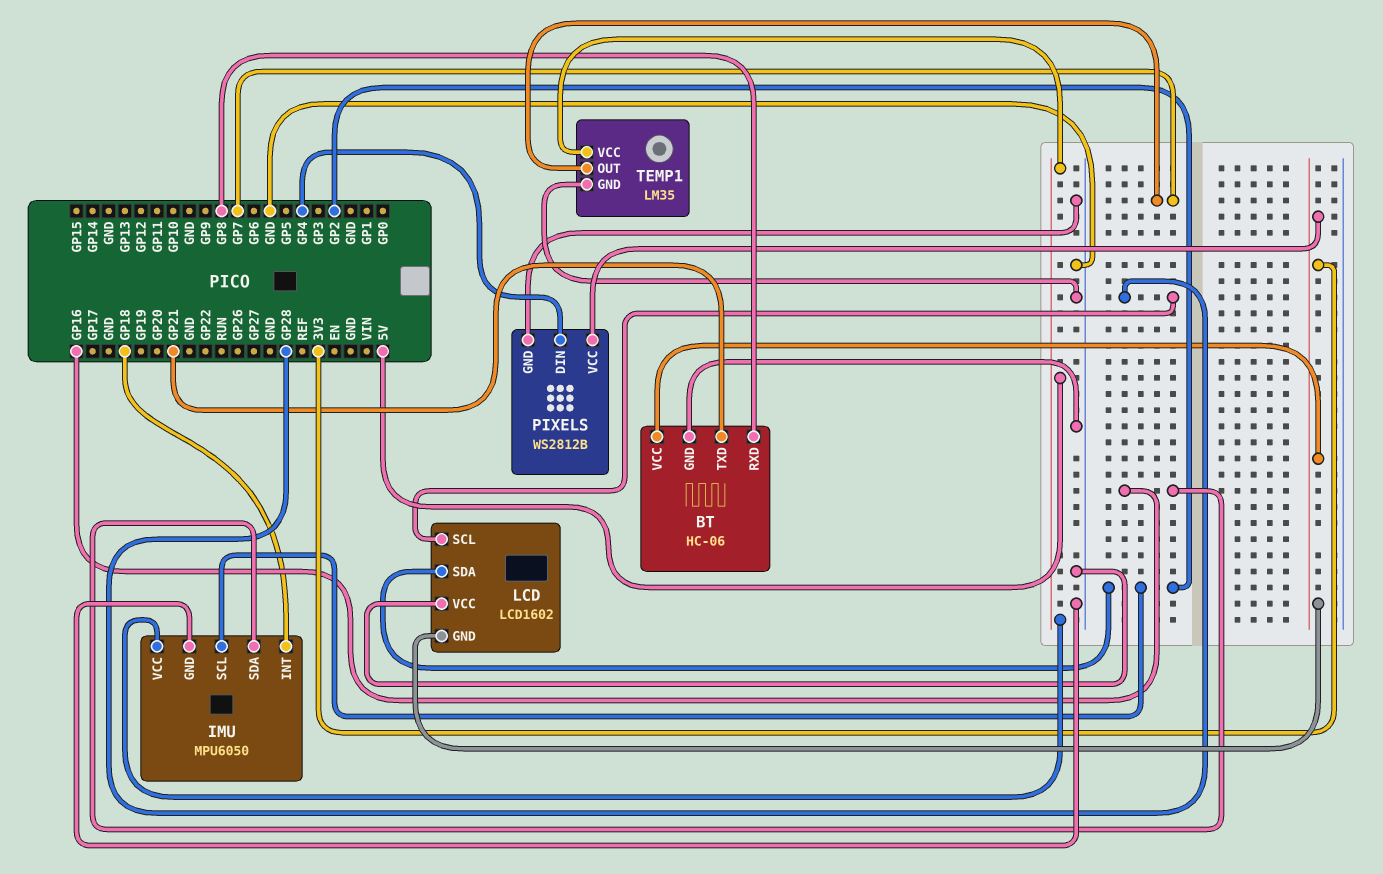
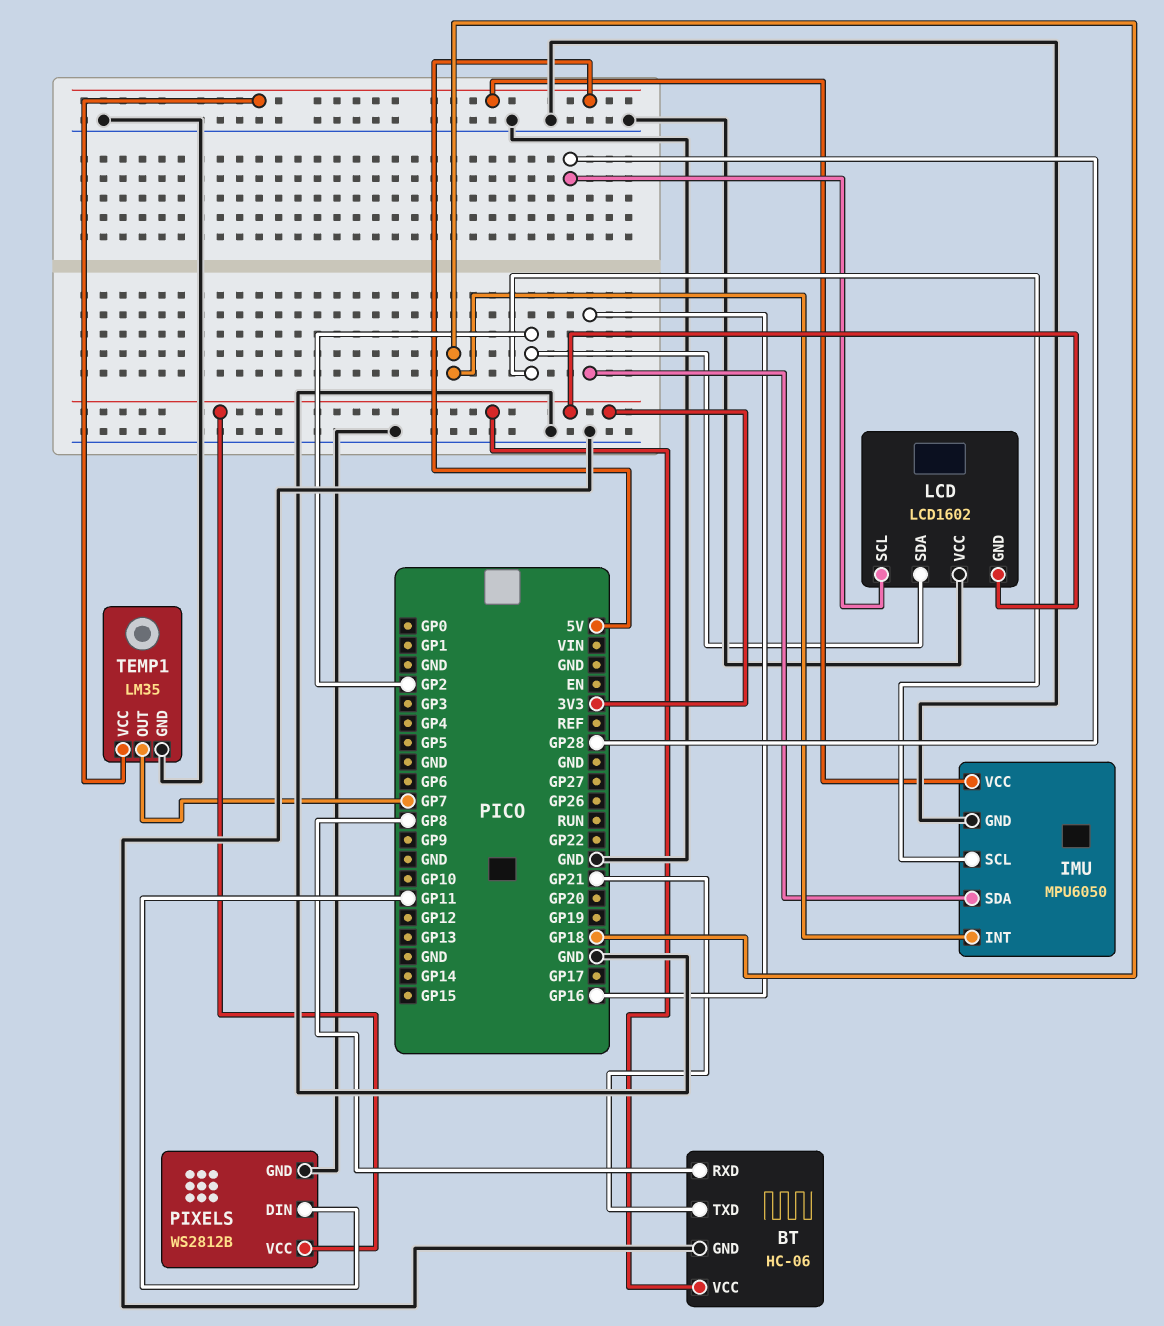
PIXELS pin DIN: GP4 -> GP11

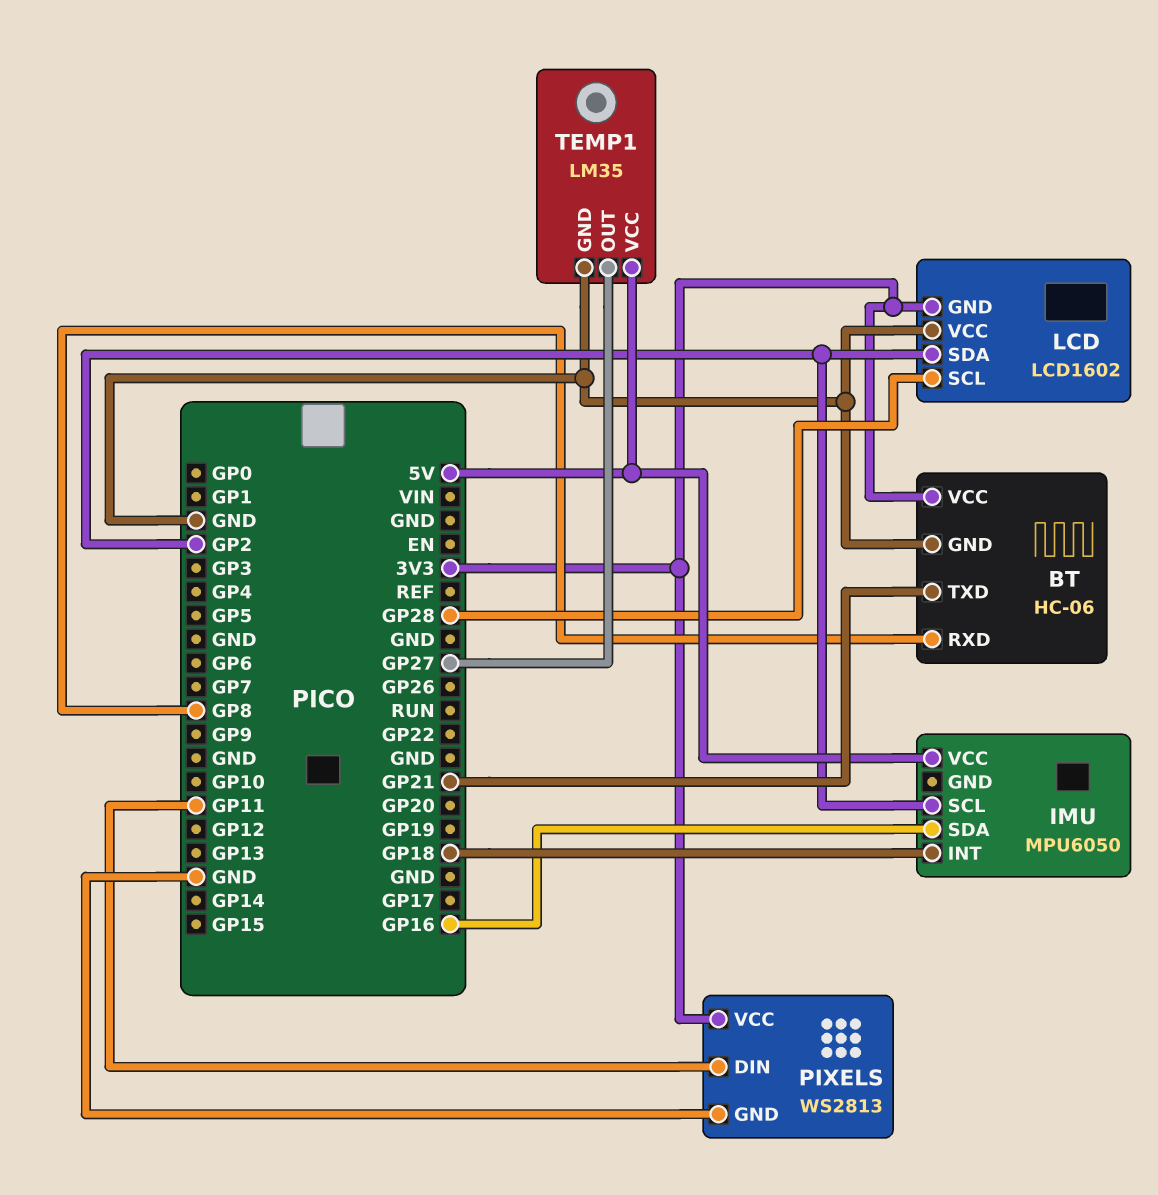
IMU pin GND: GND -> none
PIXELS: WS2812B -> WS2813
TEMP1 pin OUT: GP7 -> GP27

